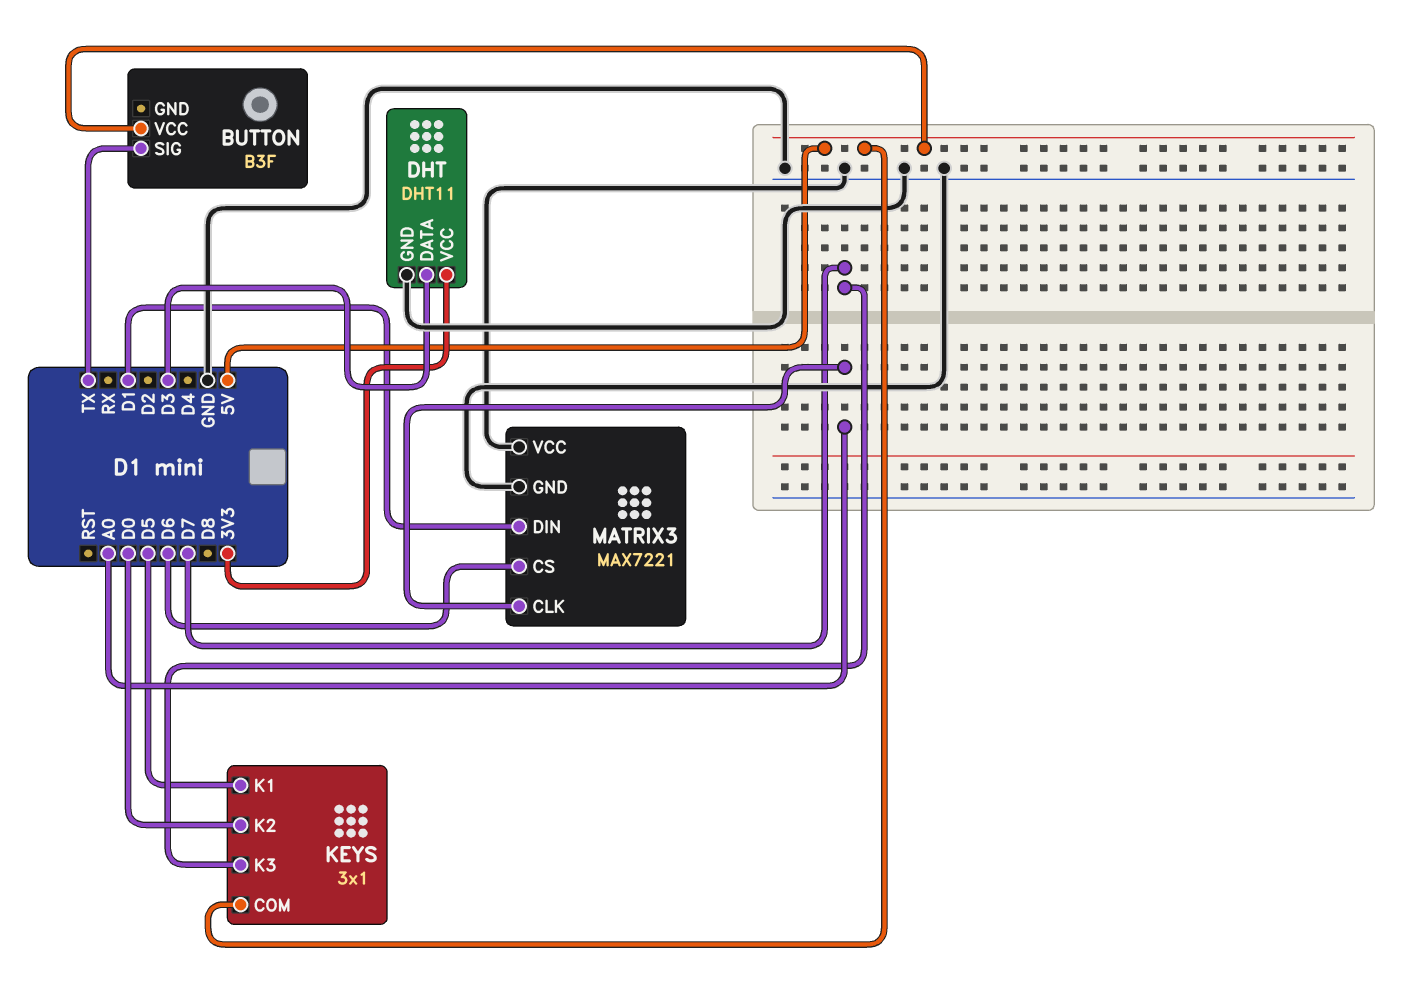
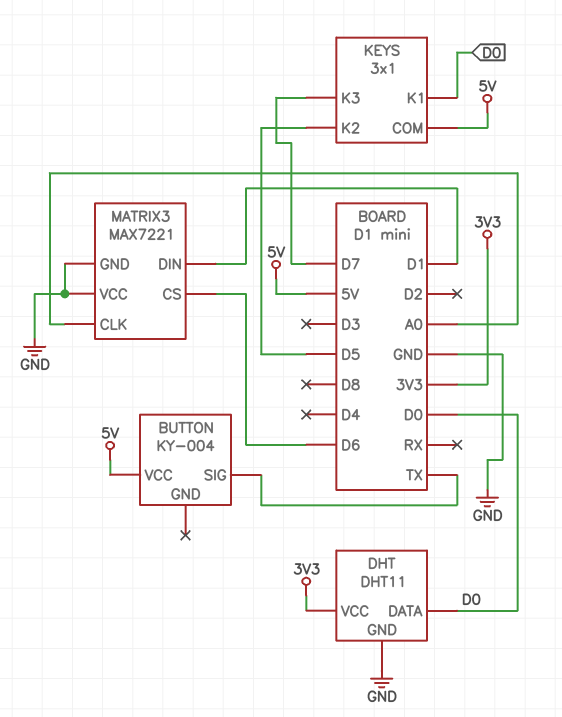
BUTTON: B3F -> KY-004
DHT pin DATA: D3 -> D0
KEYS pin K1: D5 -> D0
KEYS pin K2: D0 -> D5

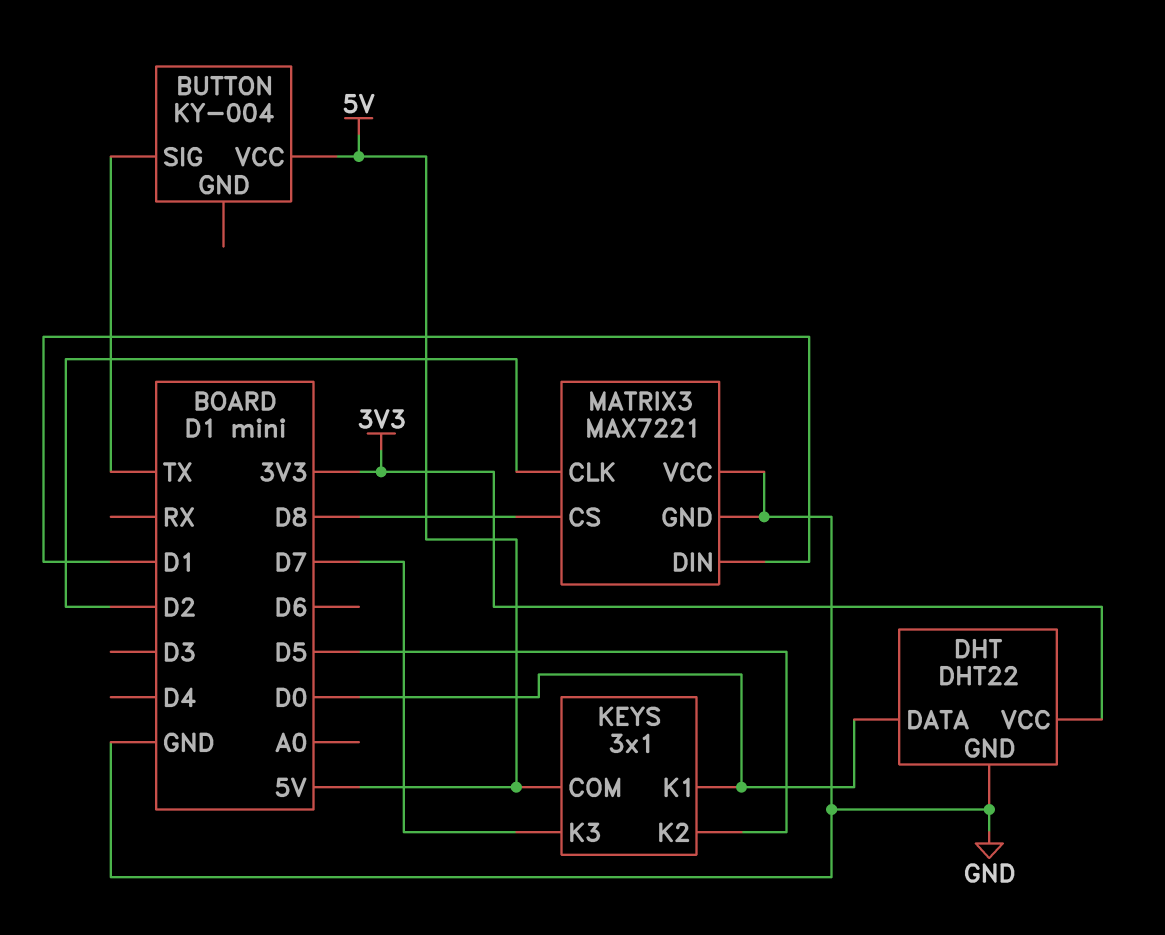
DHT: DHT11 -> DHT22
MATRIX3 pin CLK: A0 -> D2
MATRIX3 pin CS: D6 -> D8

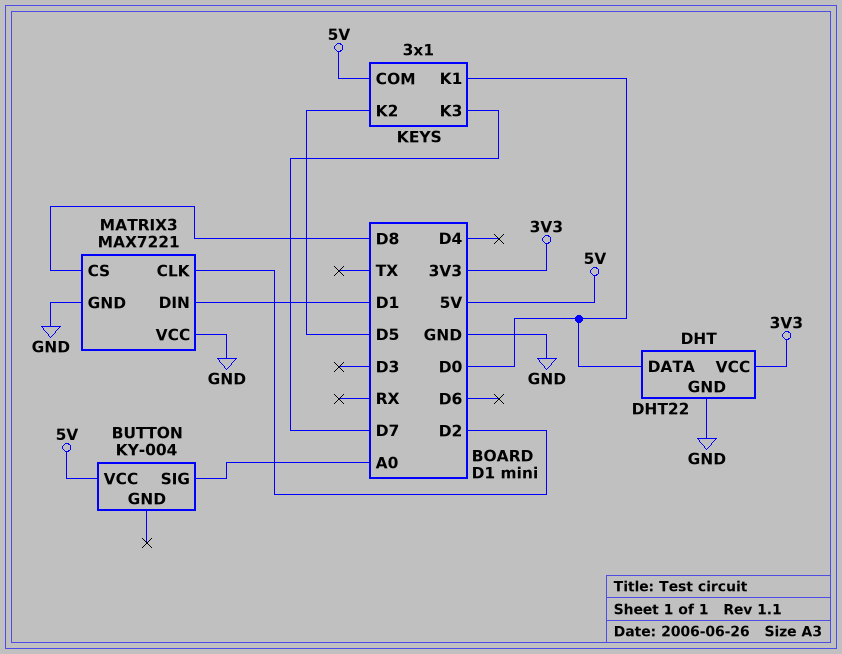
BUTTON pin SIG: TX -> A0

